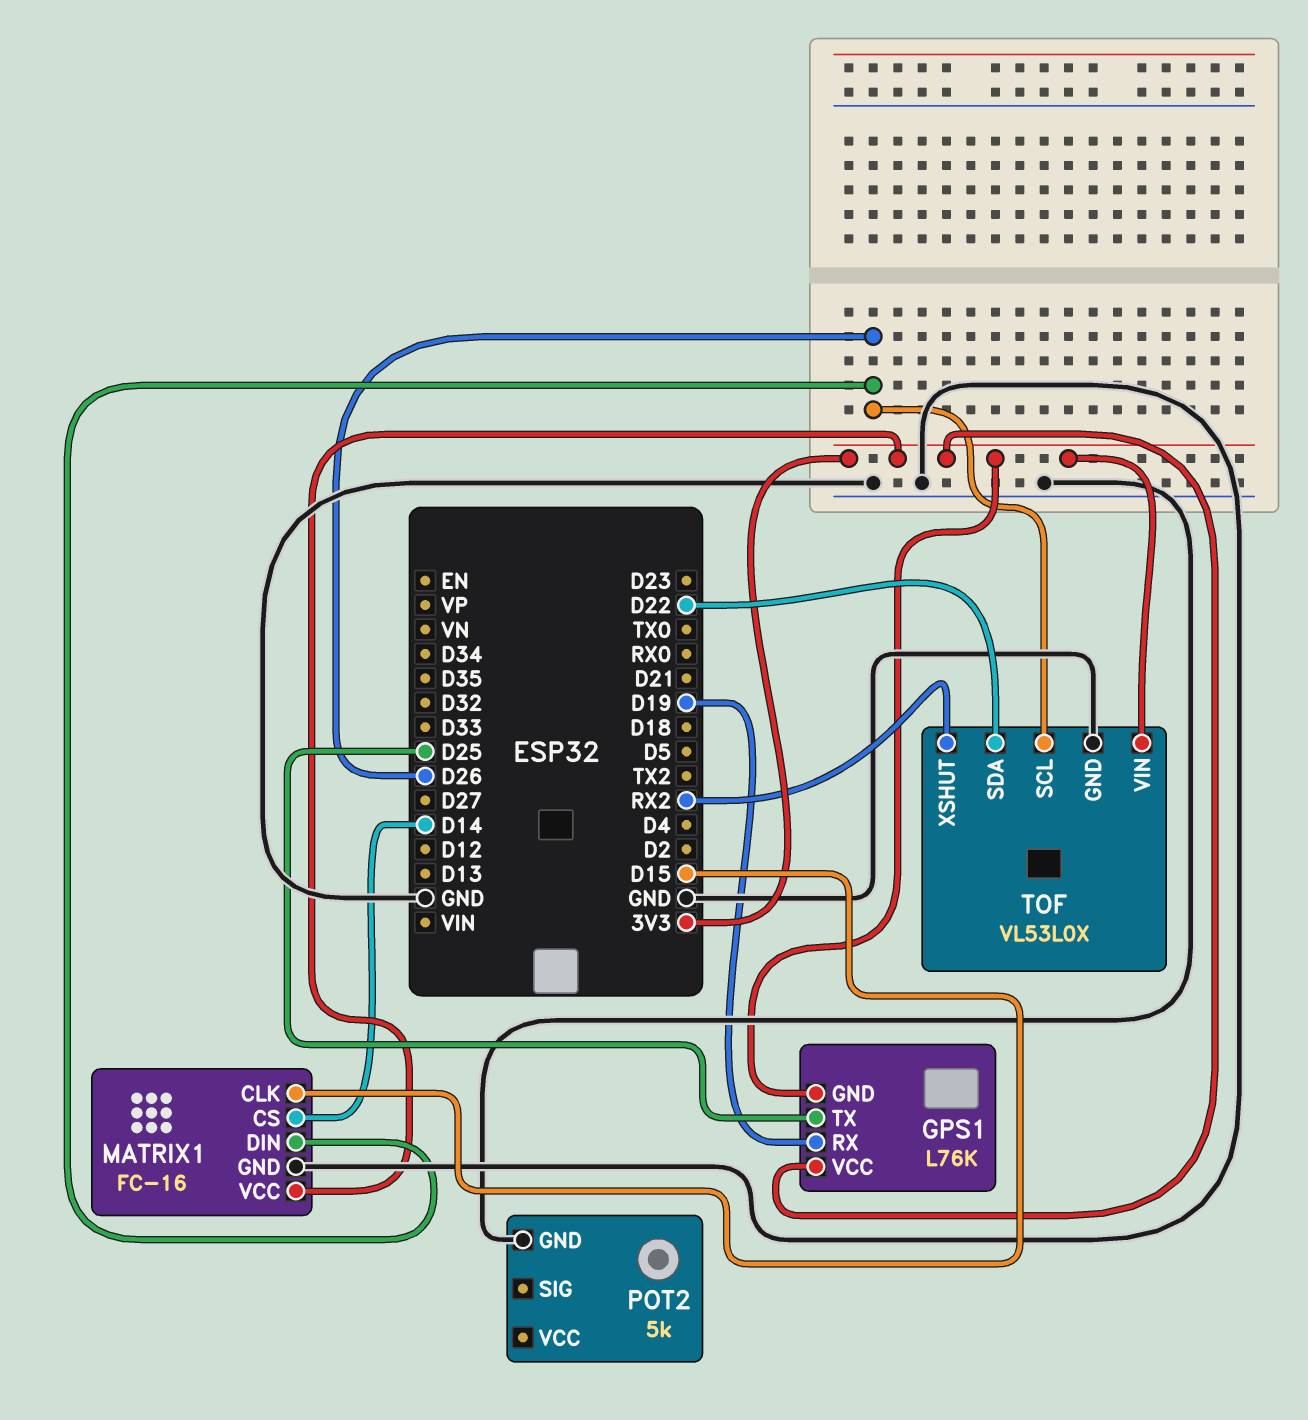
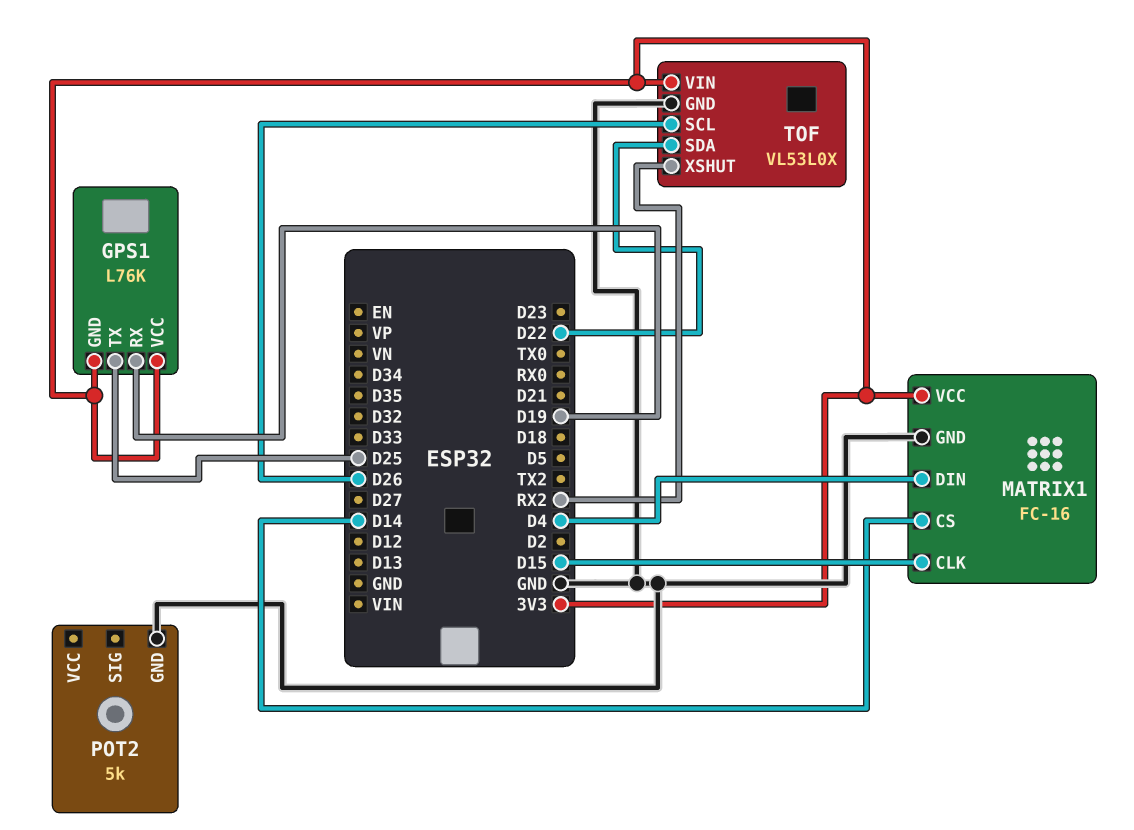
MATRIX1 pin DIN: D26 -> D4

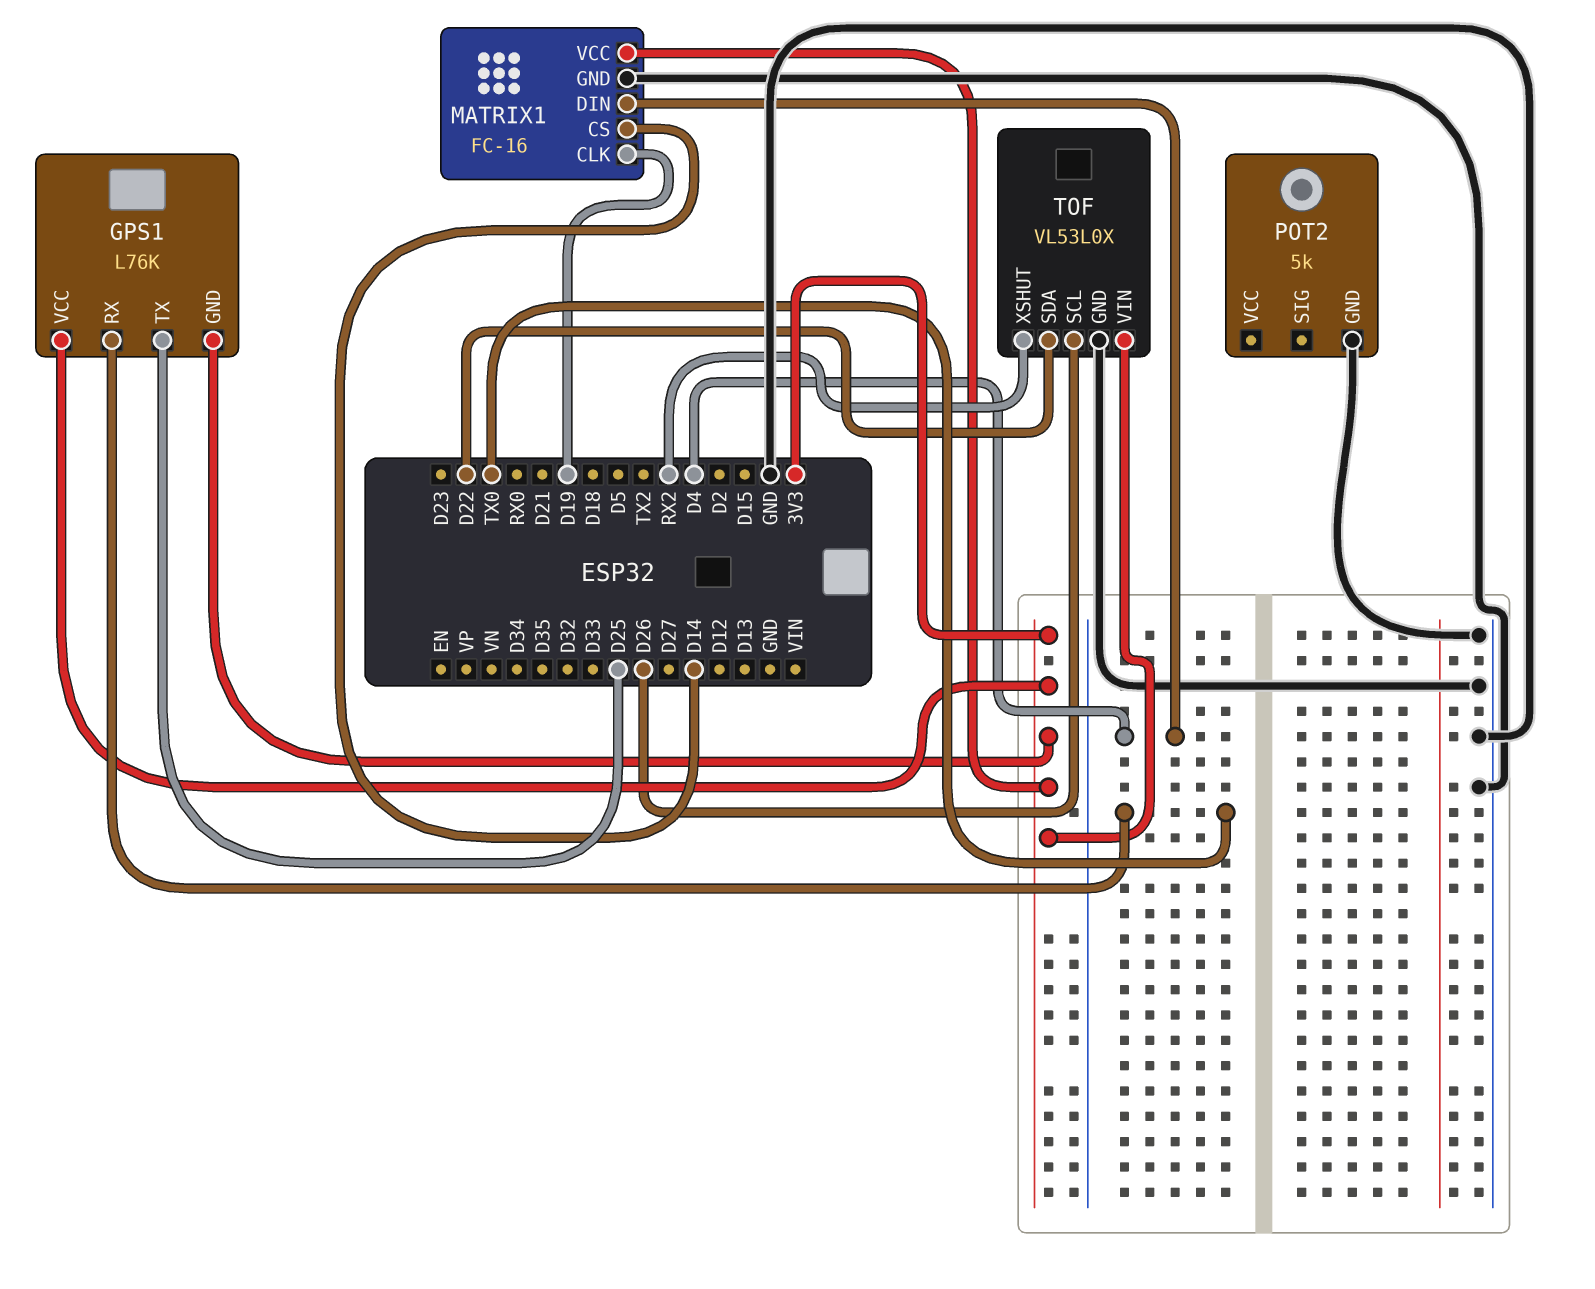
GPS1 pin RX: D19 -> TX0
MATRIX1 pin CLK: D15 -> D19

